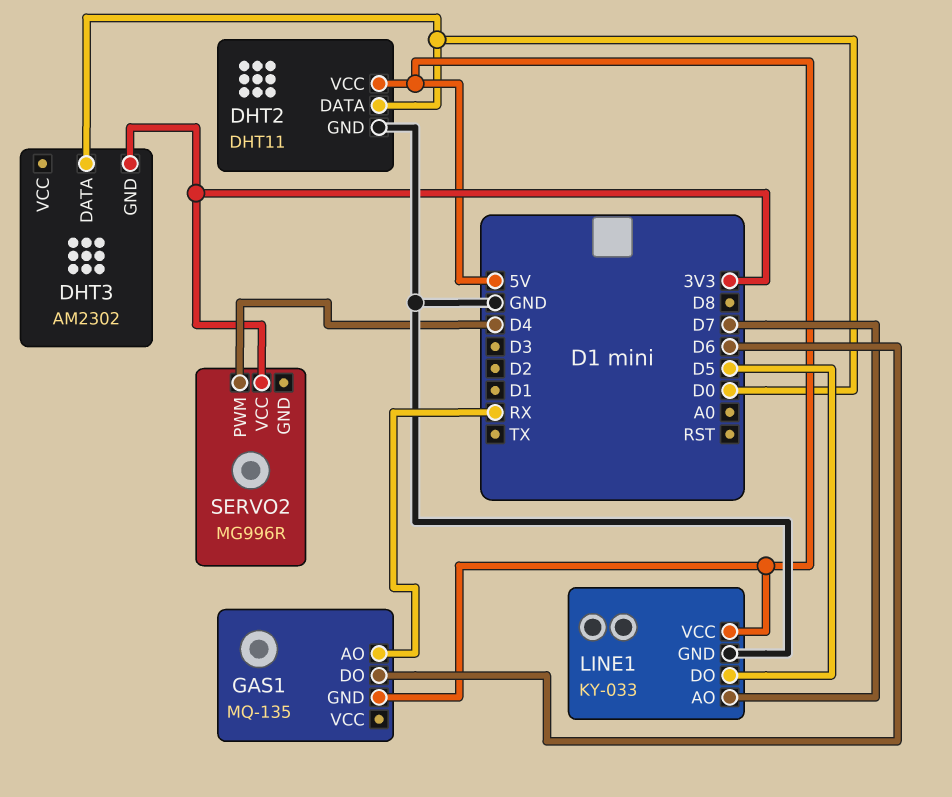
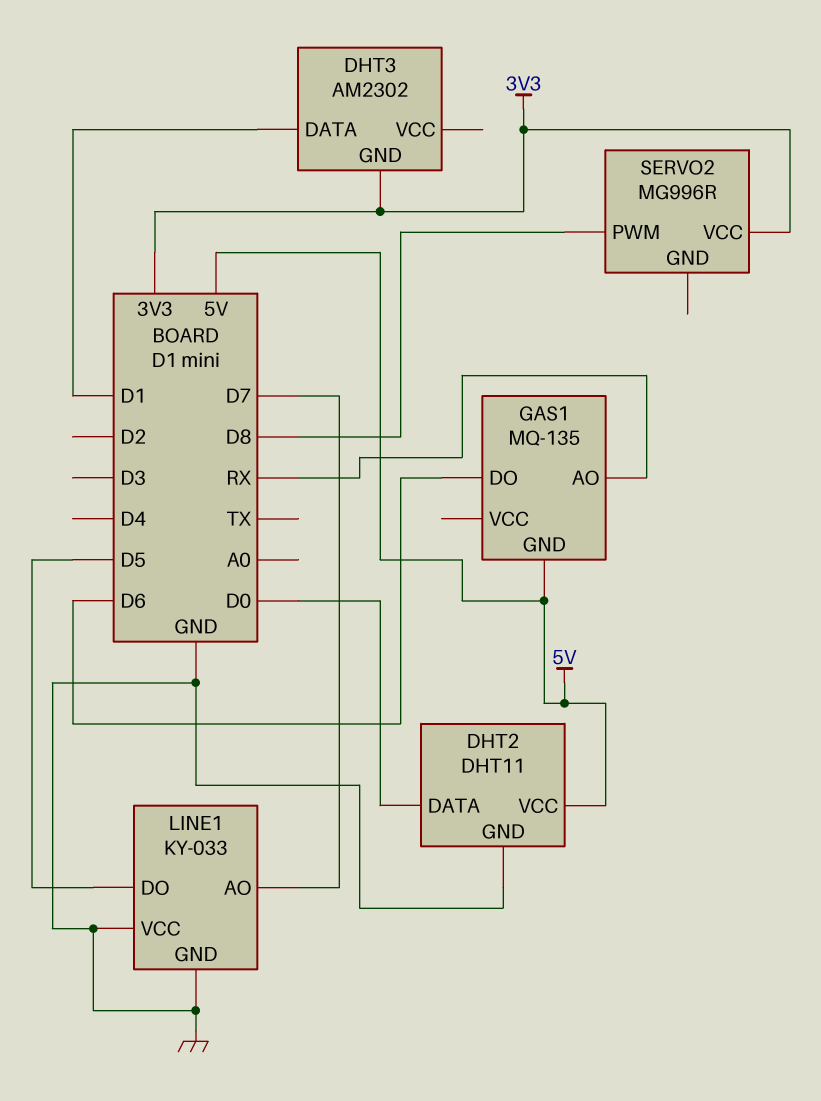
DHT3 pin DATA: D0 -> D1
LINE1 pin VCC: 5V -> GND
SERVO2 pin PWM: D4 -> D8

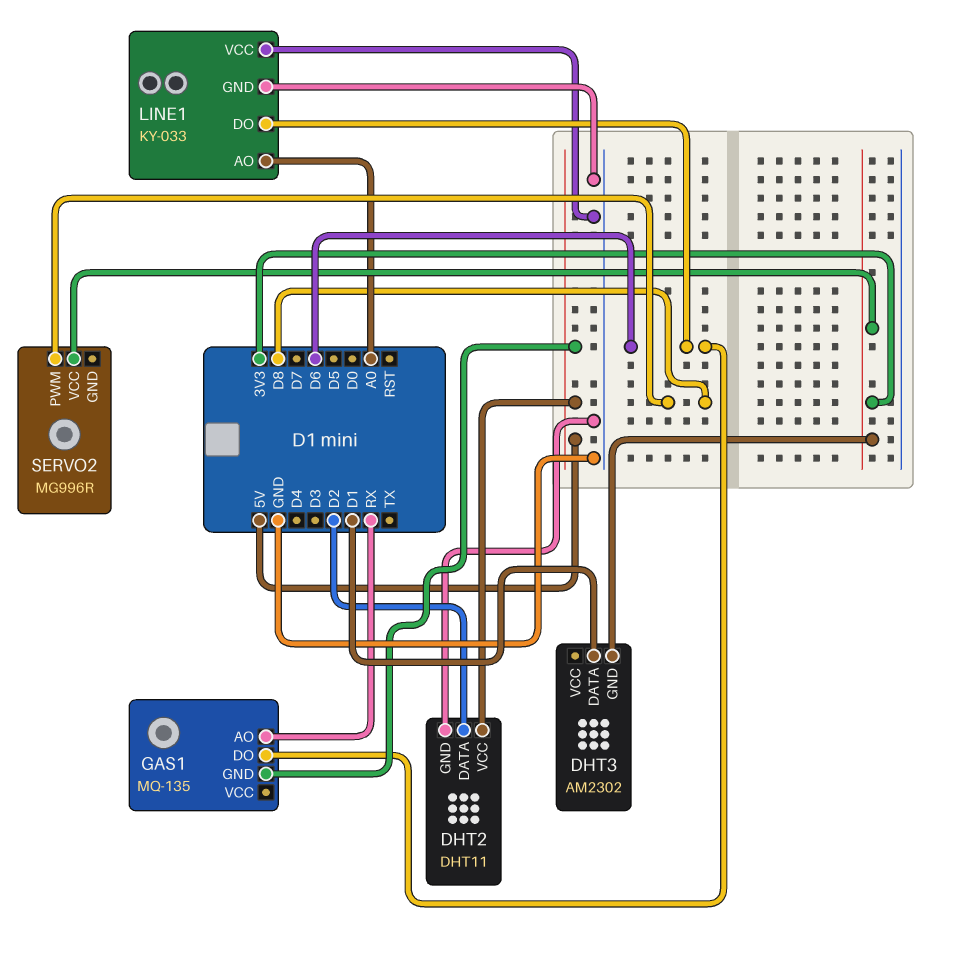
DHT2 pin DATA: D0 -> D2
LINE1 pin AO: D7 -> A0
LINE1 pin DO: D5 -> D6

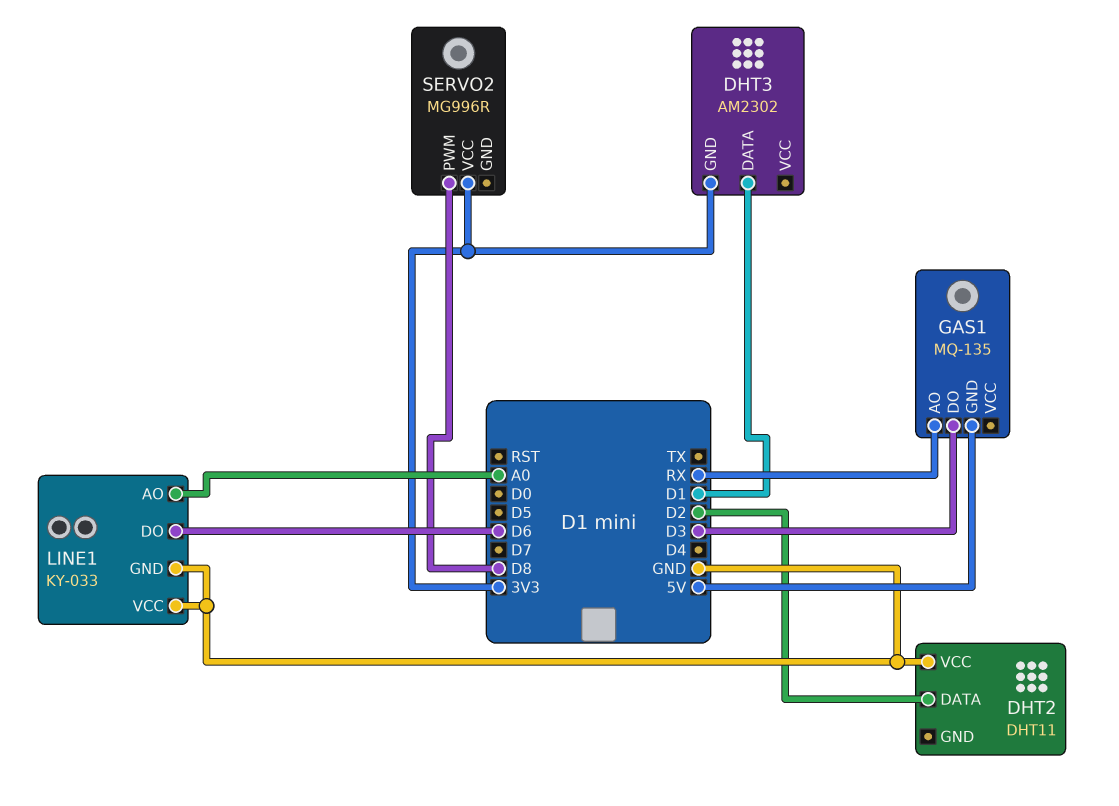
DHT2 pin GND: GND -> none
DHT2 pin VCC: 5V -> GND
GAS1 pin DO: D6 -> D3

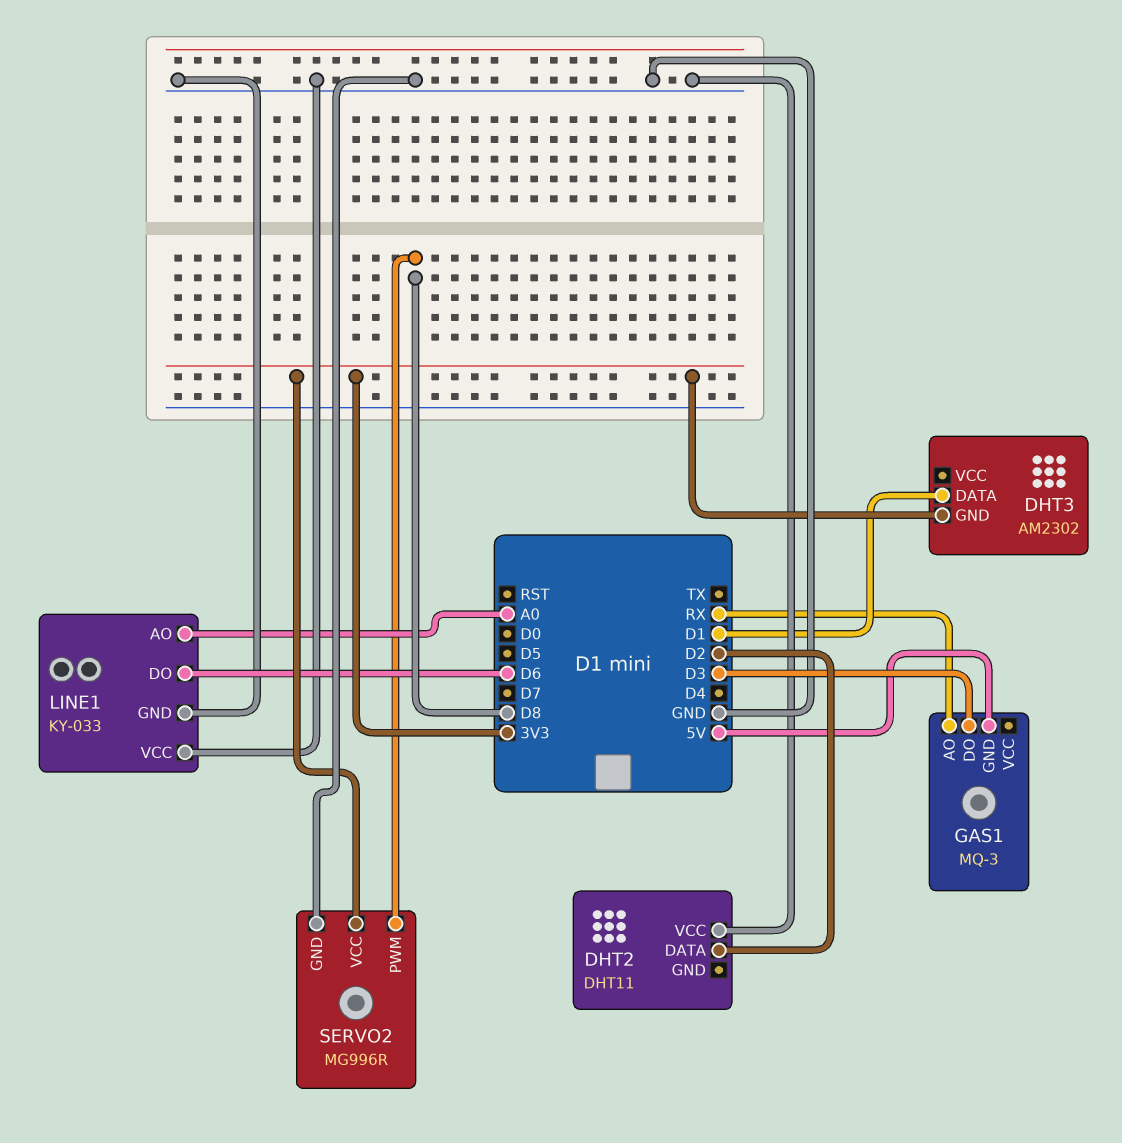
GAS1: MQ-135 -> MQ-3
SERVO2 pin GND: none -> GND

